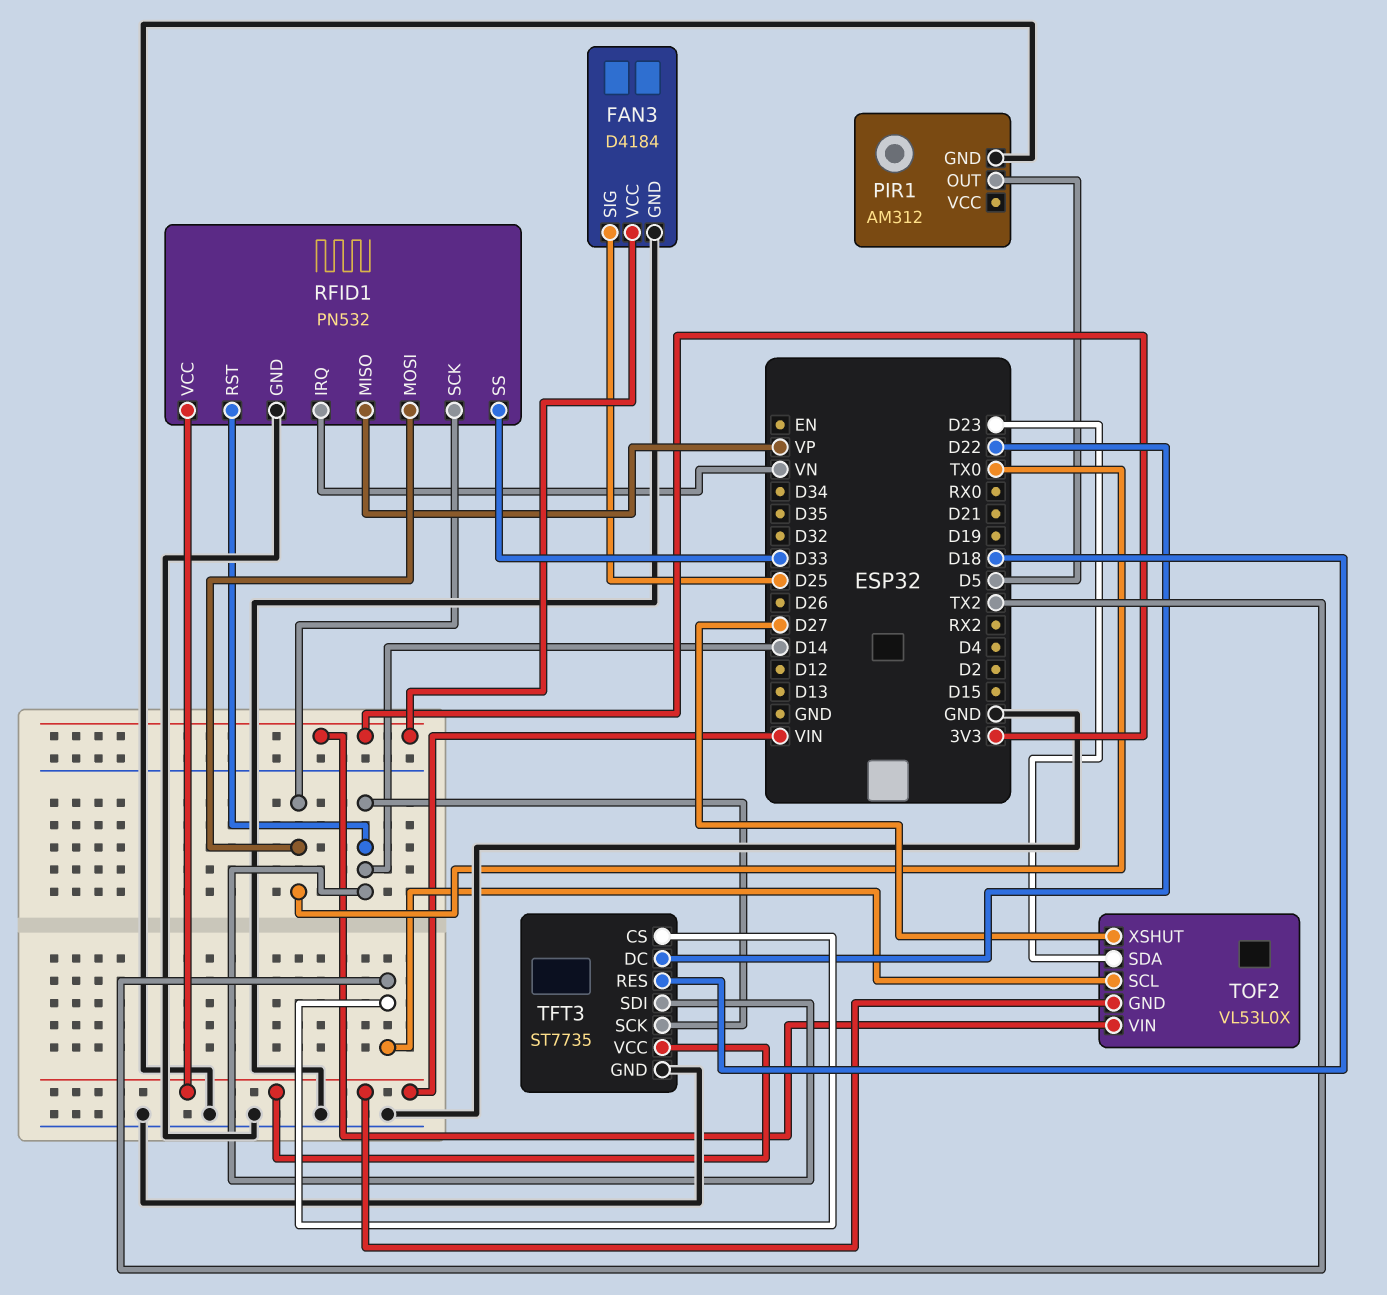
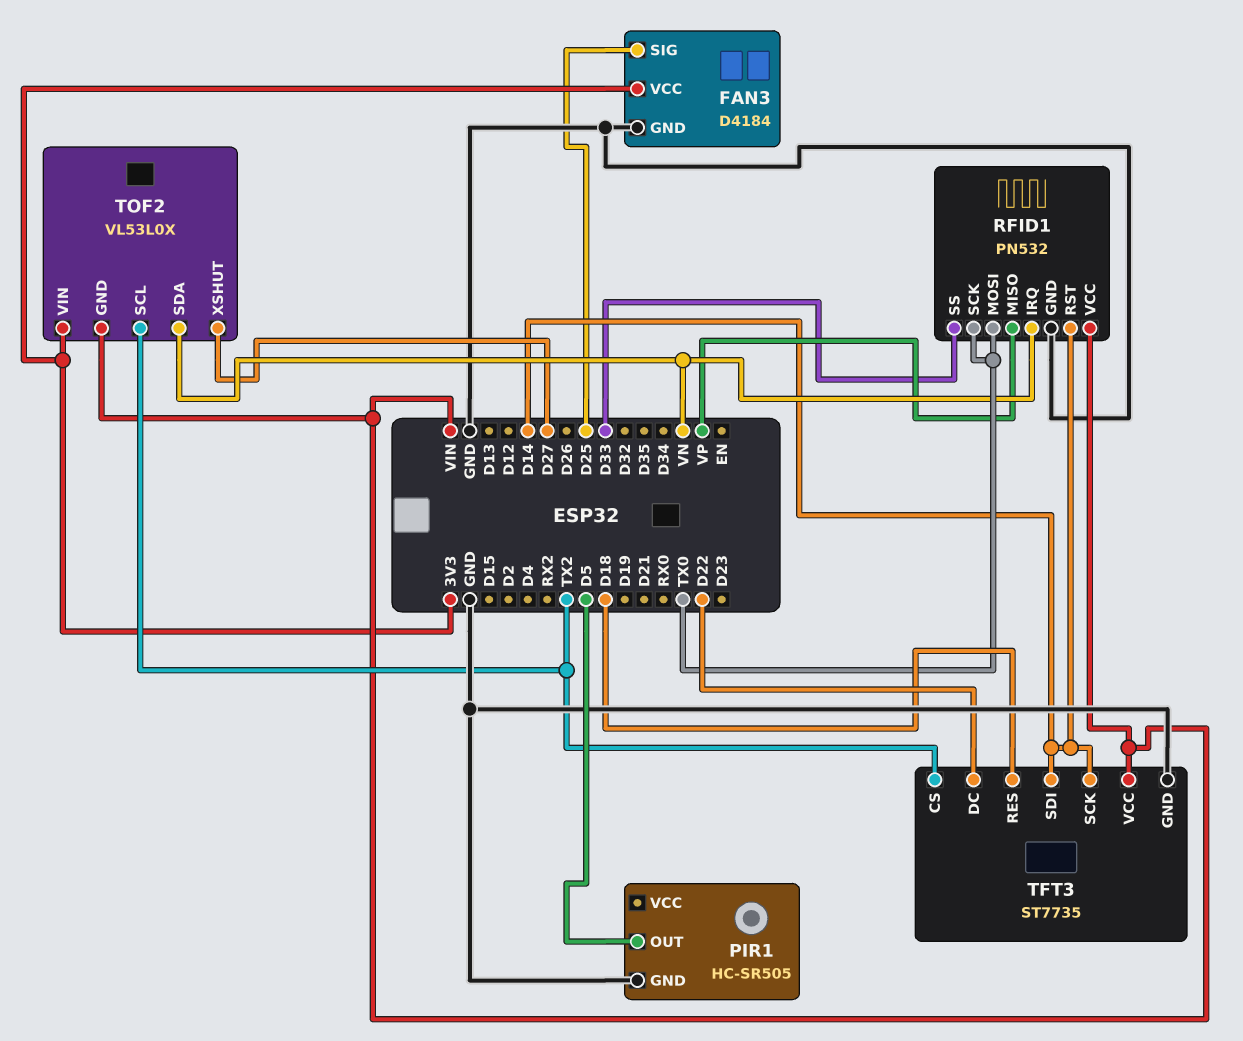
PIR1: AM312 -> HC-SR505
TOF2 pin SDA: D23 -> VN

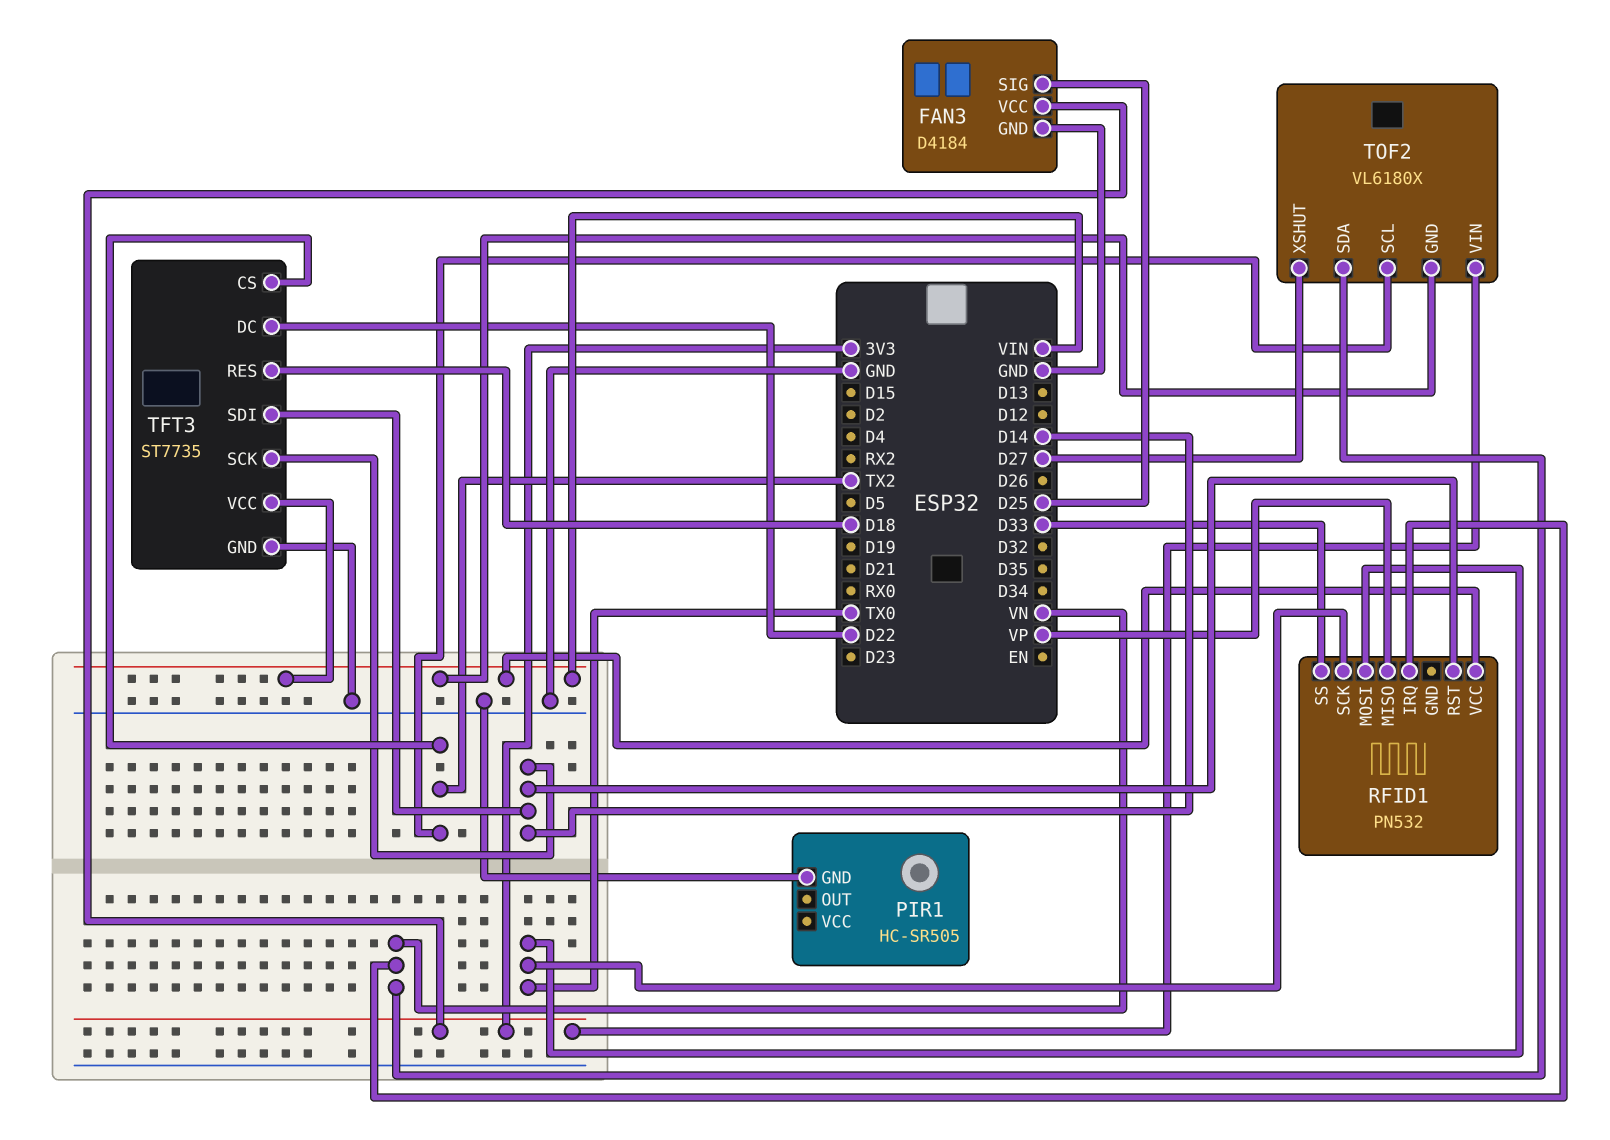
PIR1 pin OUT: D5 -> none
RFID1 pin GND: GND -> none
TOF2: VL53L0X -> VL6180X

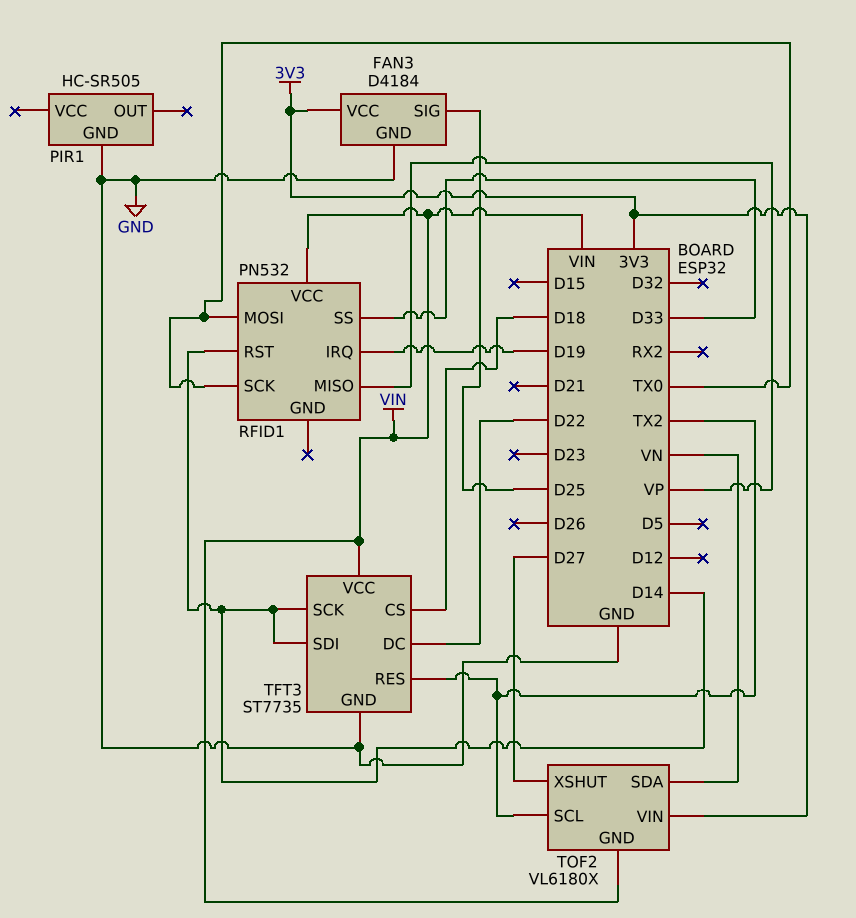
RFID1 pin IRQ: VN -> D19
TFT3 pin CS: TX2 -> D18
TFT3 pin RES: D18 -> TX2

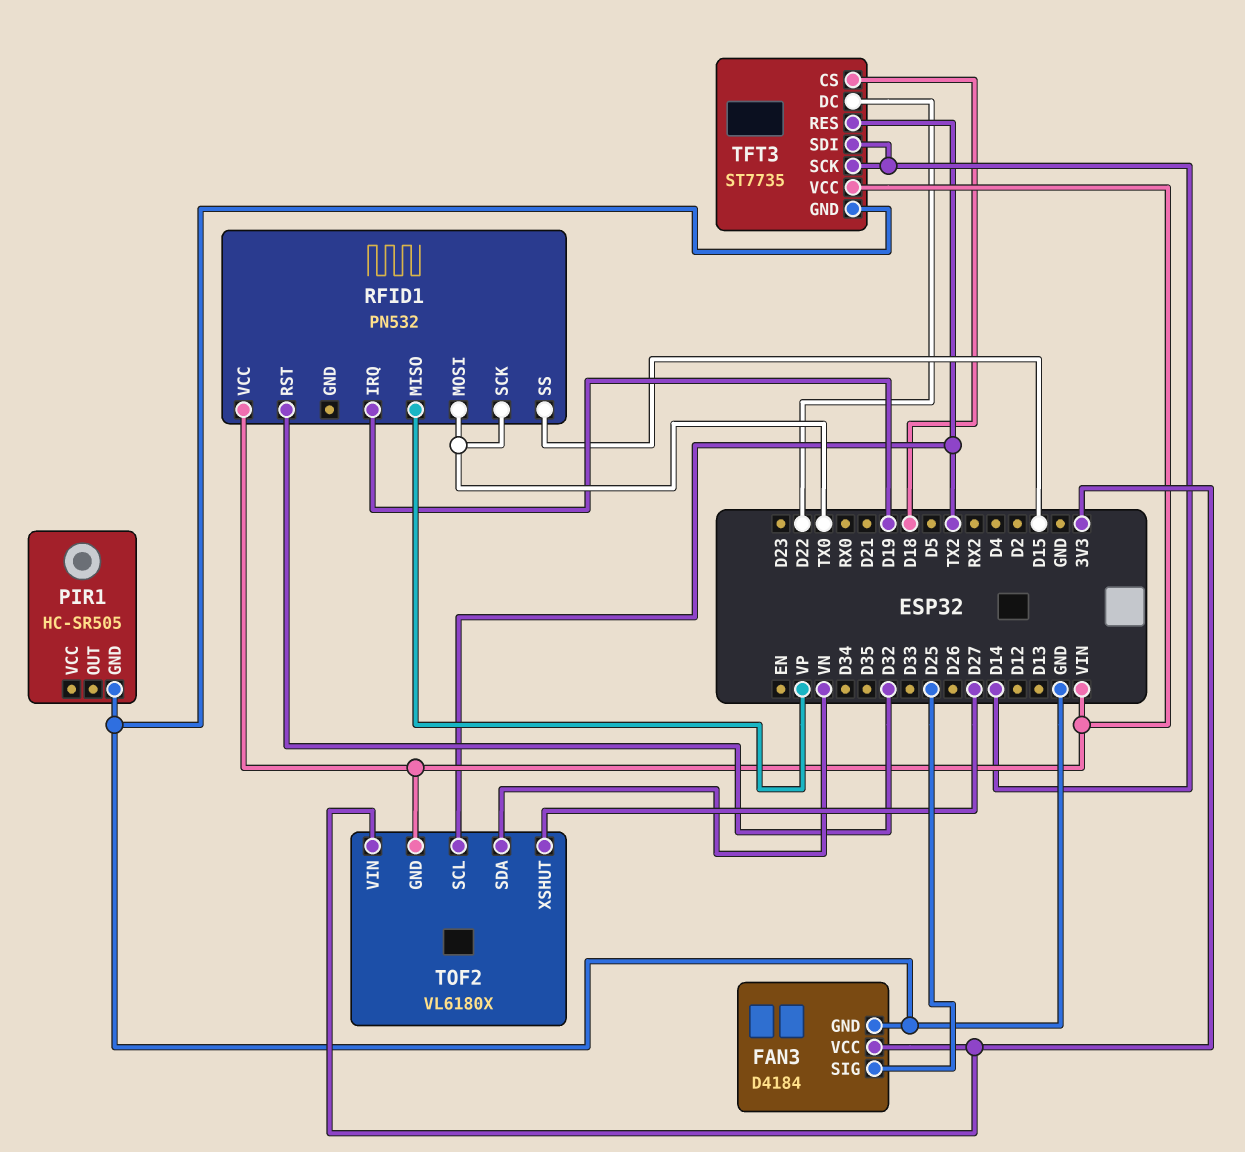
RFID1 pin RST: D14 -> D32
RFID1 pin SS: D33 -> D15

